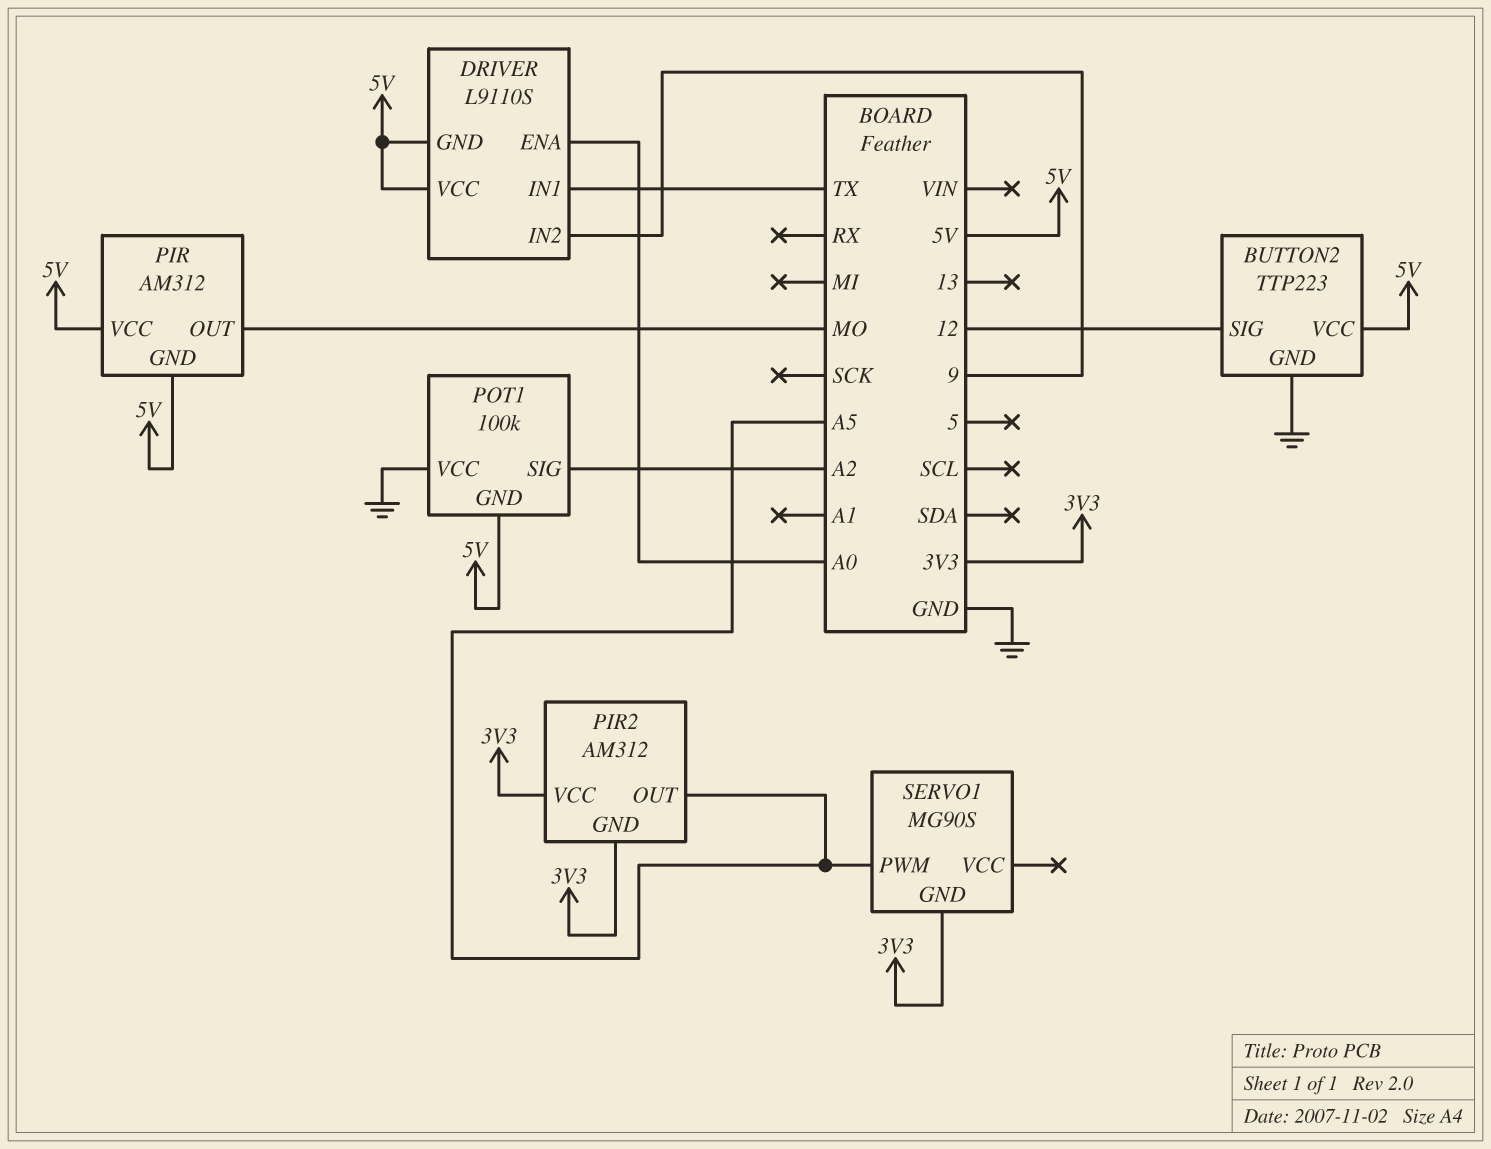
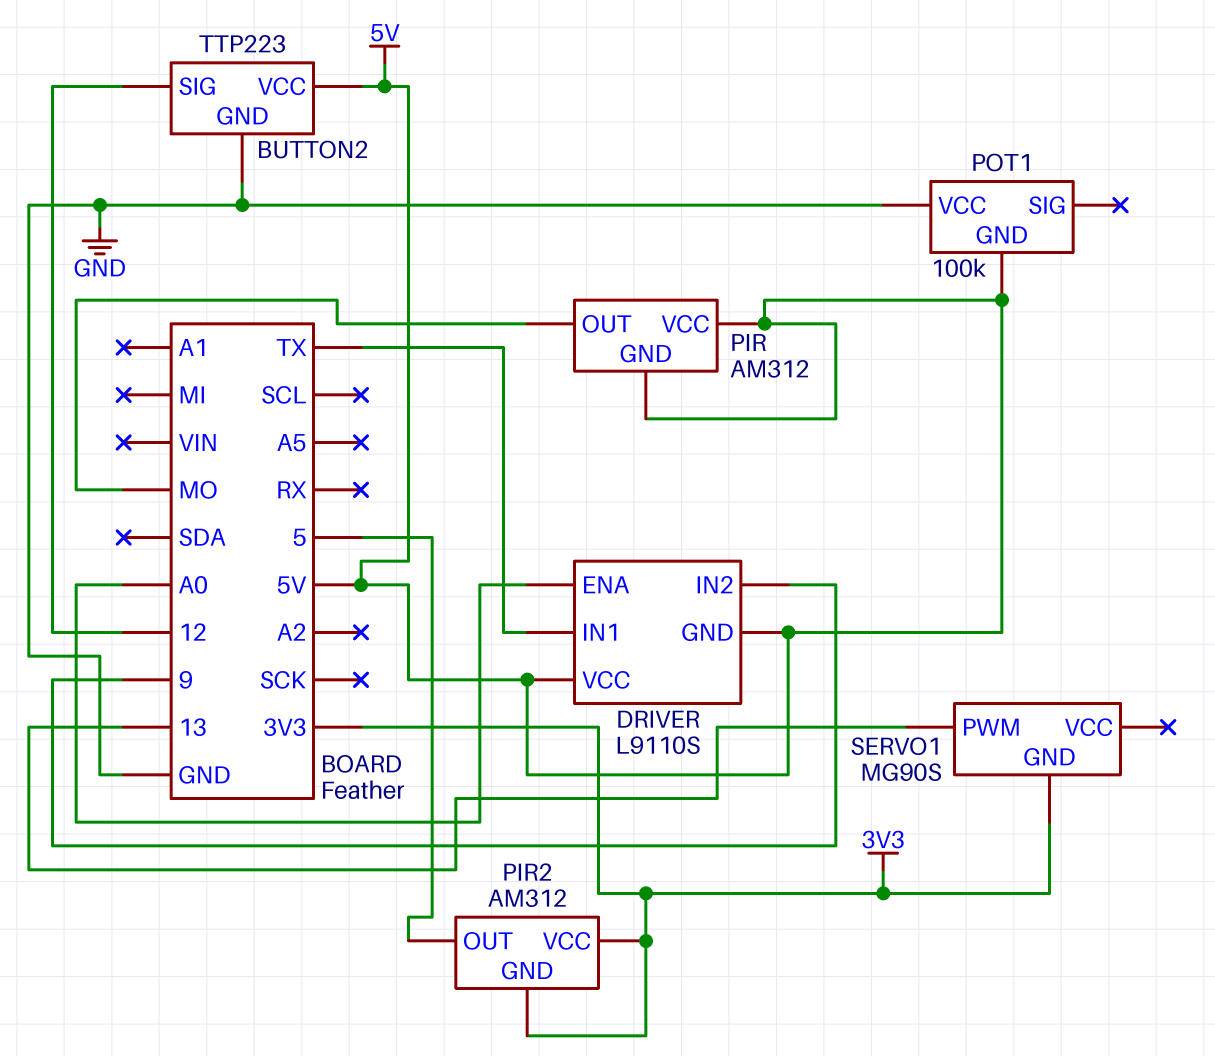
PIR2 pin OUT: A5 -> 5
POT1 pin SIG: A2 -> none
SERVO1 pin PWM: A5 -> 13

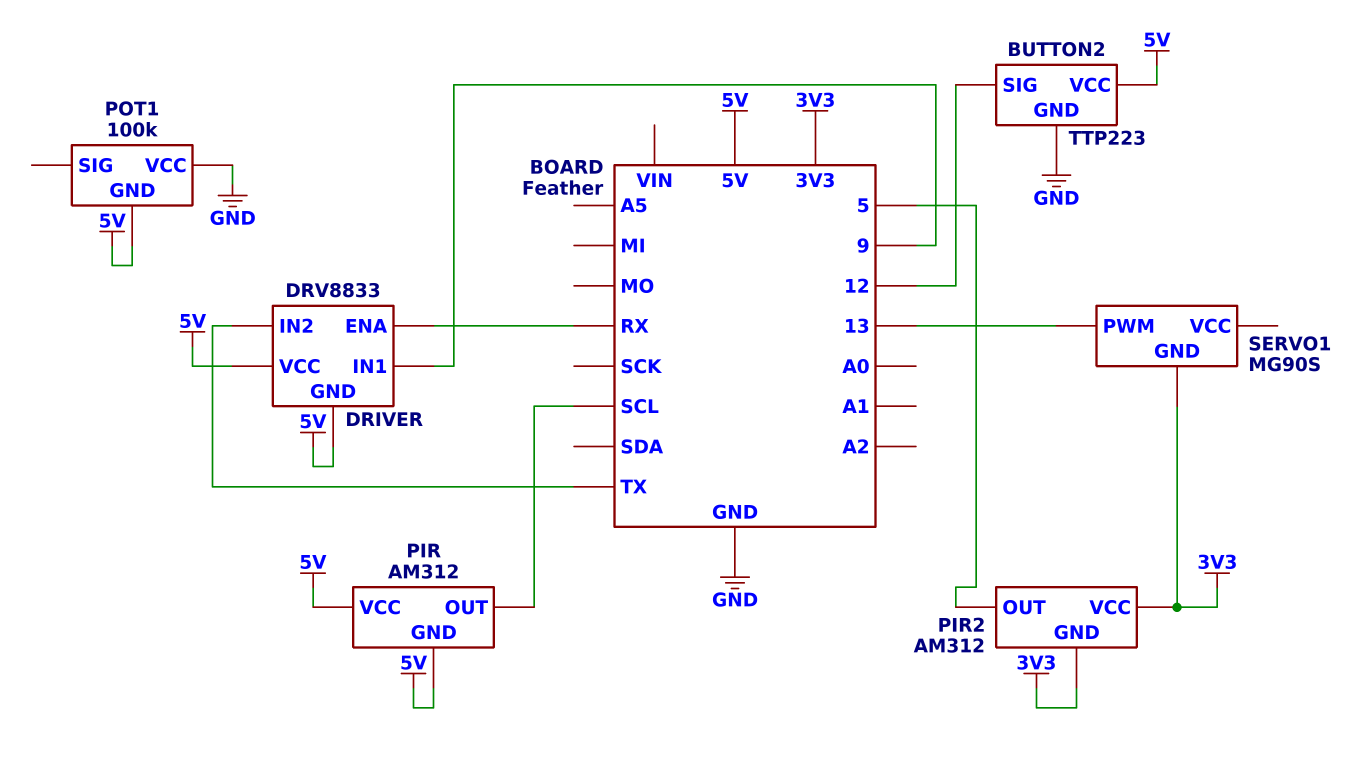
DRIVER: L9110S -> DRV8833
DRIVER pin ENA: A0 -> RX
DRIVER pin IN1: TX -> 9
DRIVER pin IN2: 9 -> TX
PIR pin OUT: MO -> SCL

